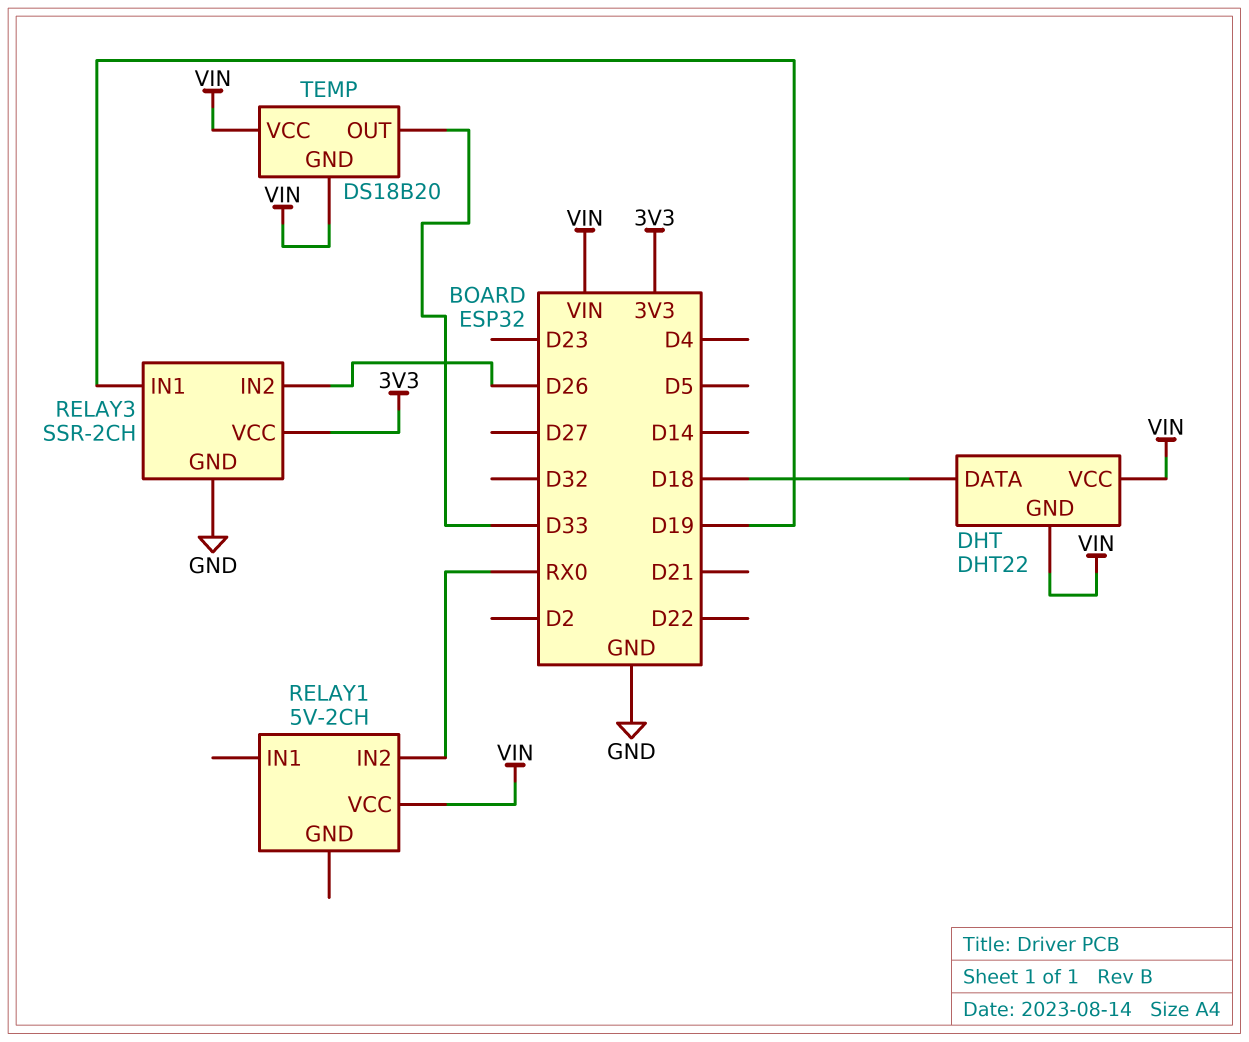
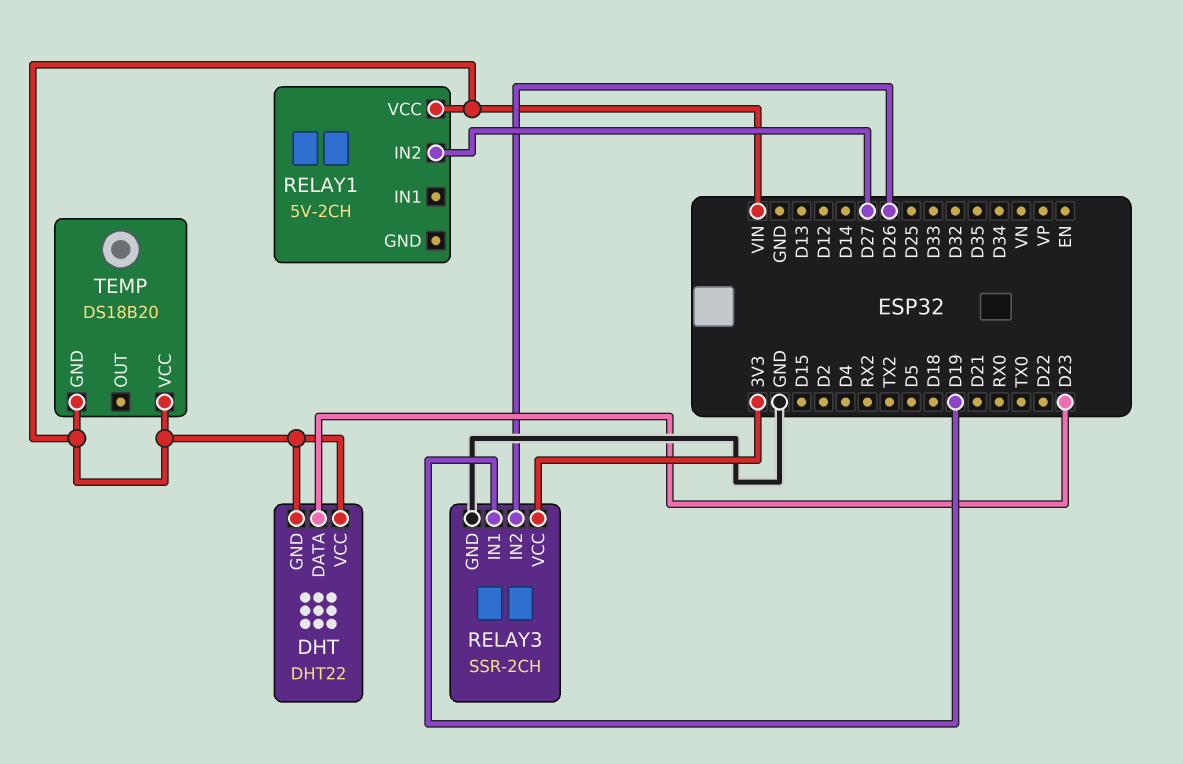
DHT pin DATA: D18 -> D23
RELAY1 pin IN2: RX0 -> D27
TEMP pin OUT: D33 -> none

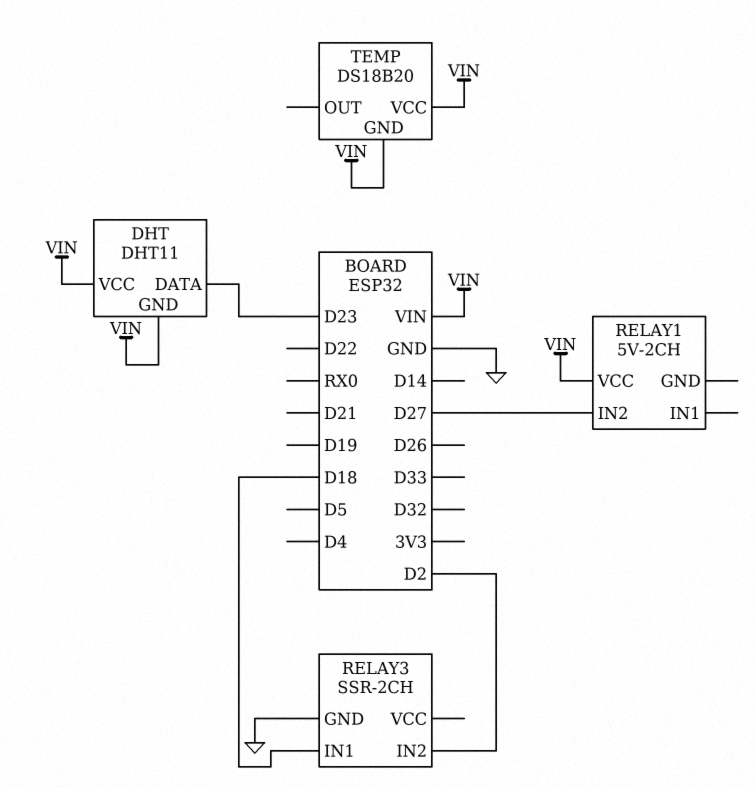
DHT: DHT22 -> DHT11
RELAY3 pin IN1: D19 -> D18
RELAY3 pin IN2: D26 -> D2
RELAY3 pin VCC: 3V3 -> none

